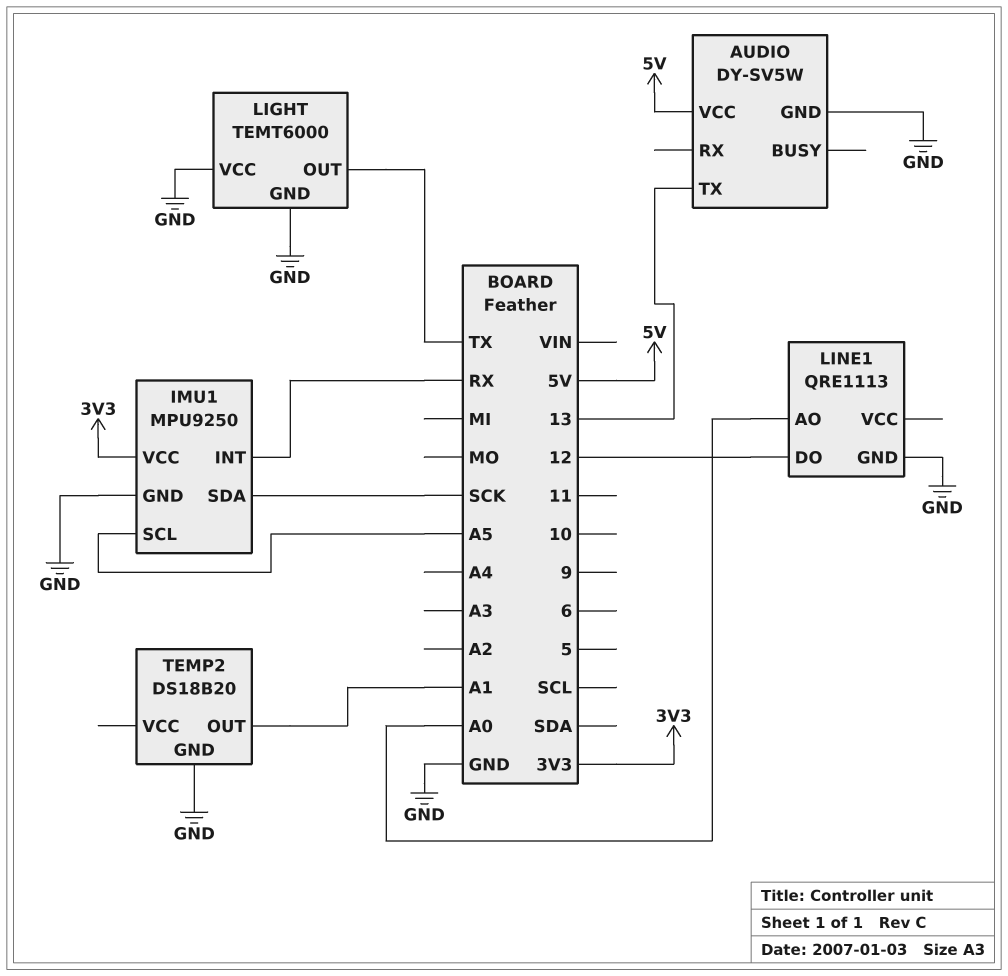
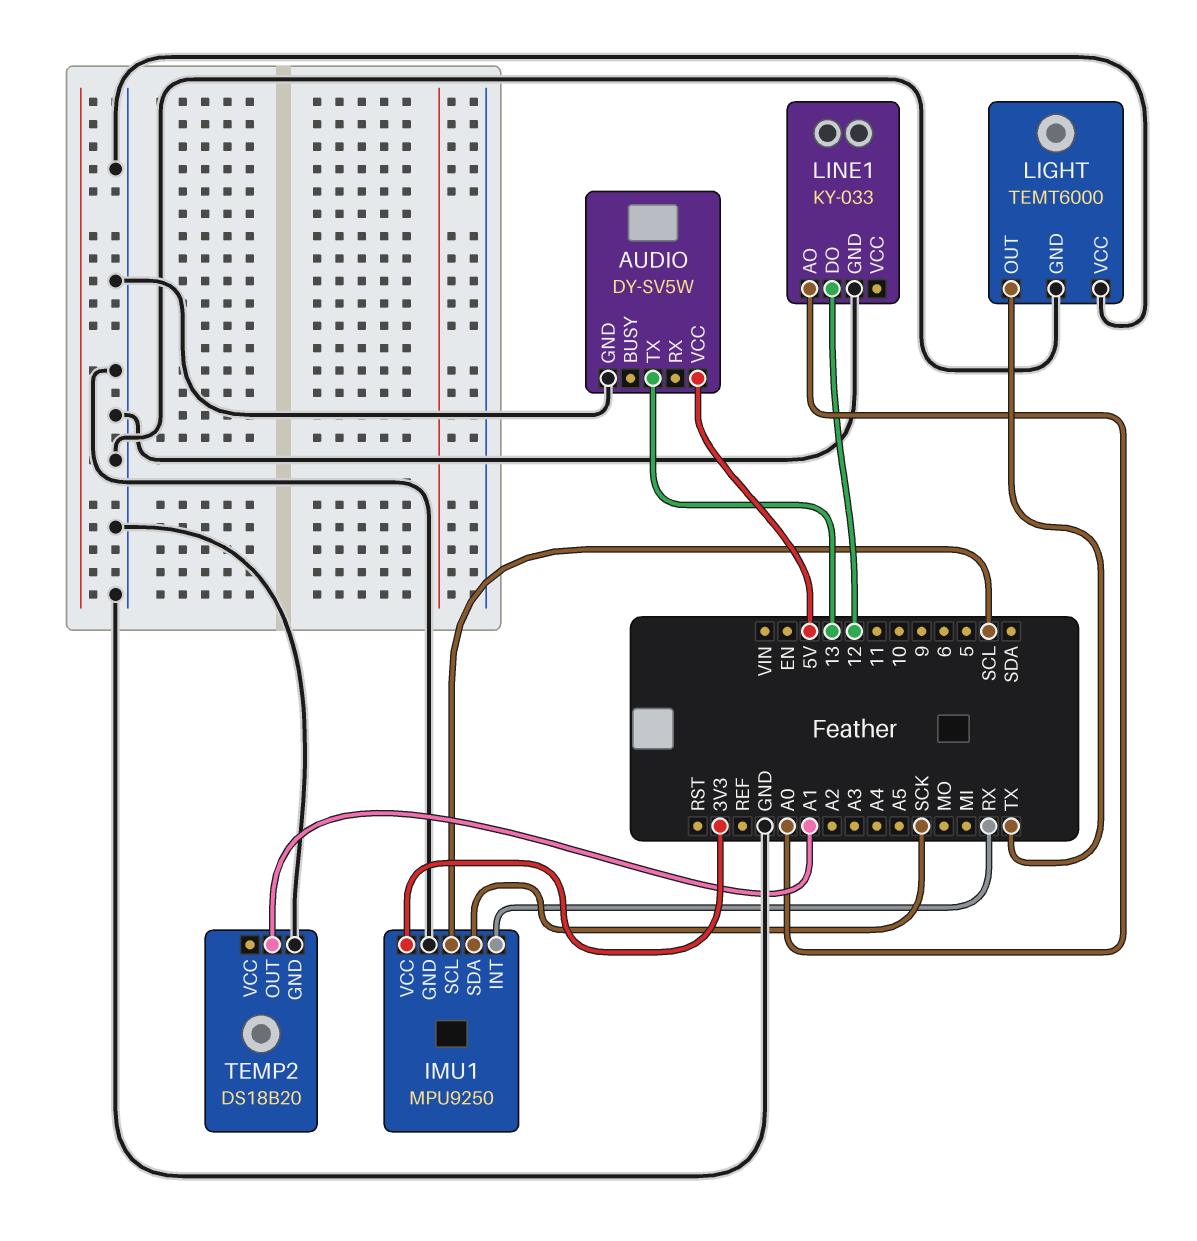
IMU1 pin SCL: A5 -> SCL
LINE1: QRE1113 -> KY-033

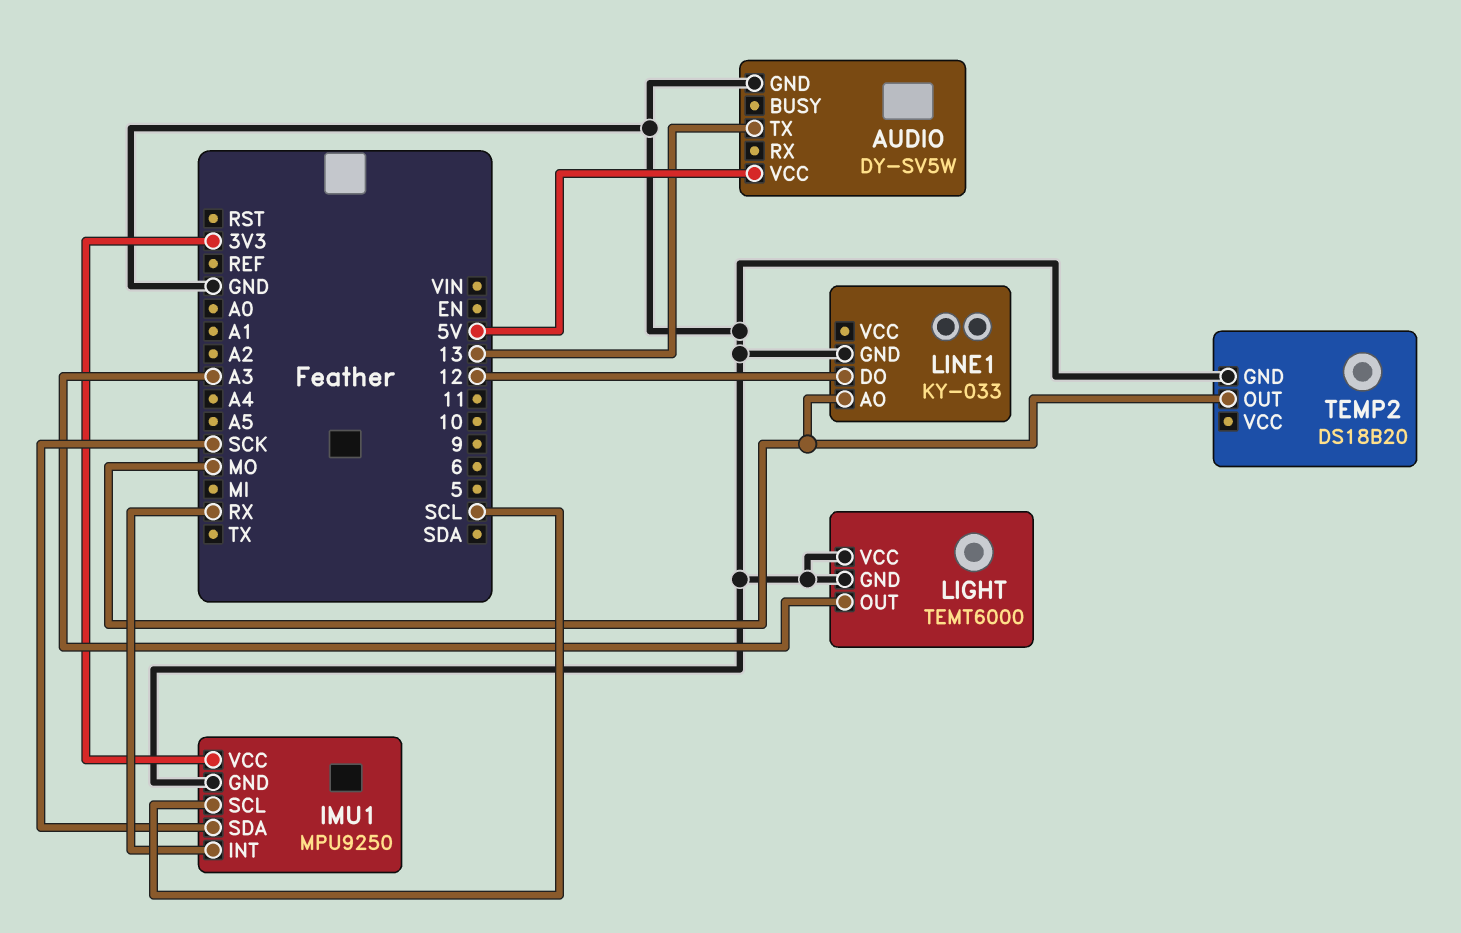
LIGHT pin OUT: TX -> A3
LINE1 pin AO: A0 -> MO
TEMP2 pin OUT: A1 -> MO

